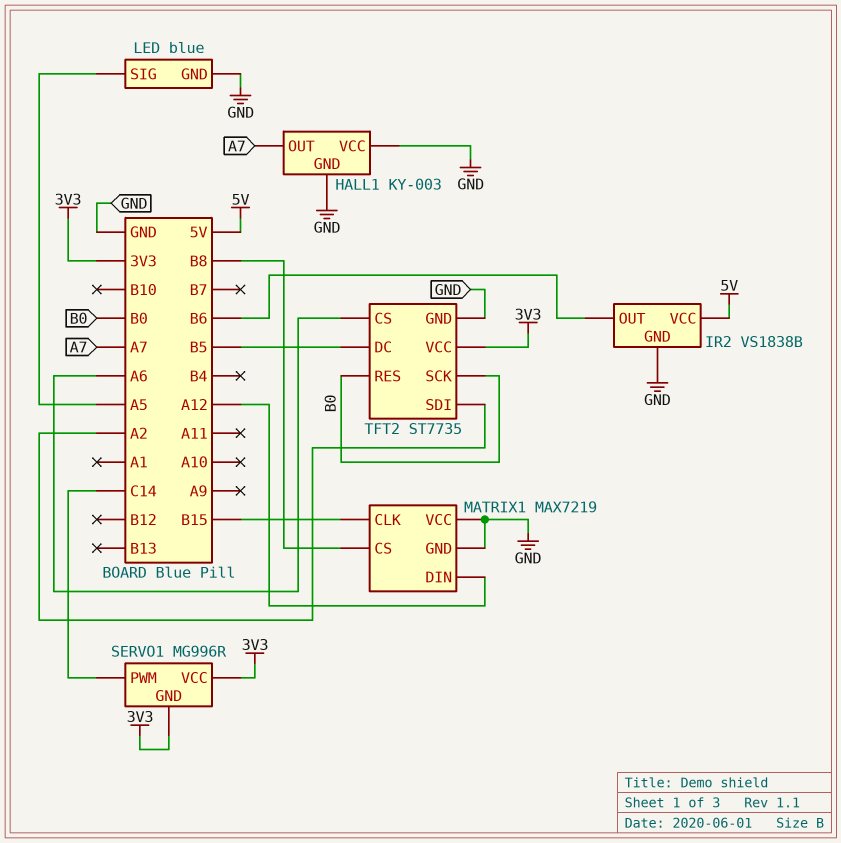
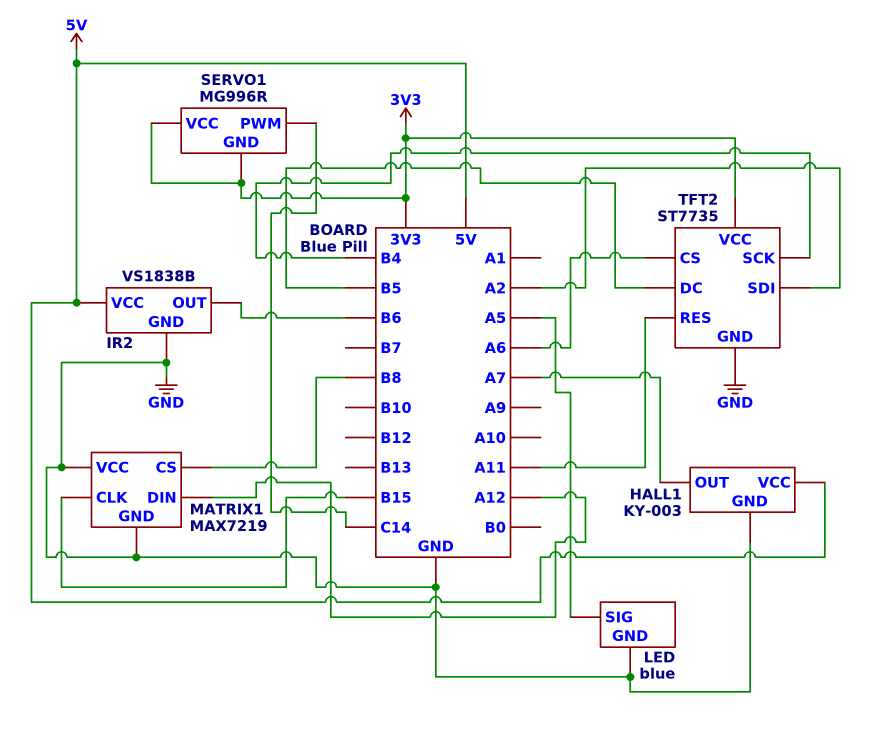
HALL1 pin VCC: GND -> 5V
TFT2 pin RES: B0 -> A11
TFT2 pin SCK: B0 -> B4

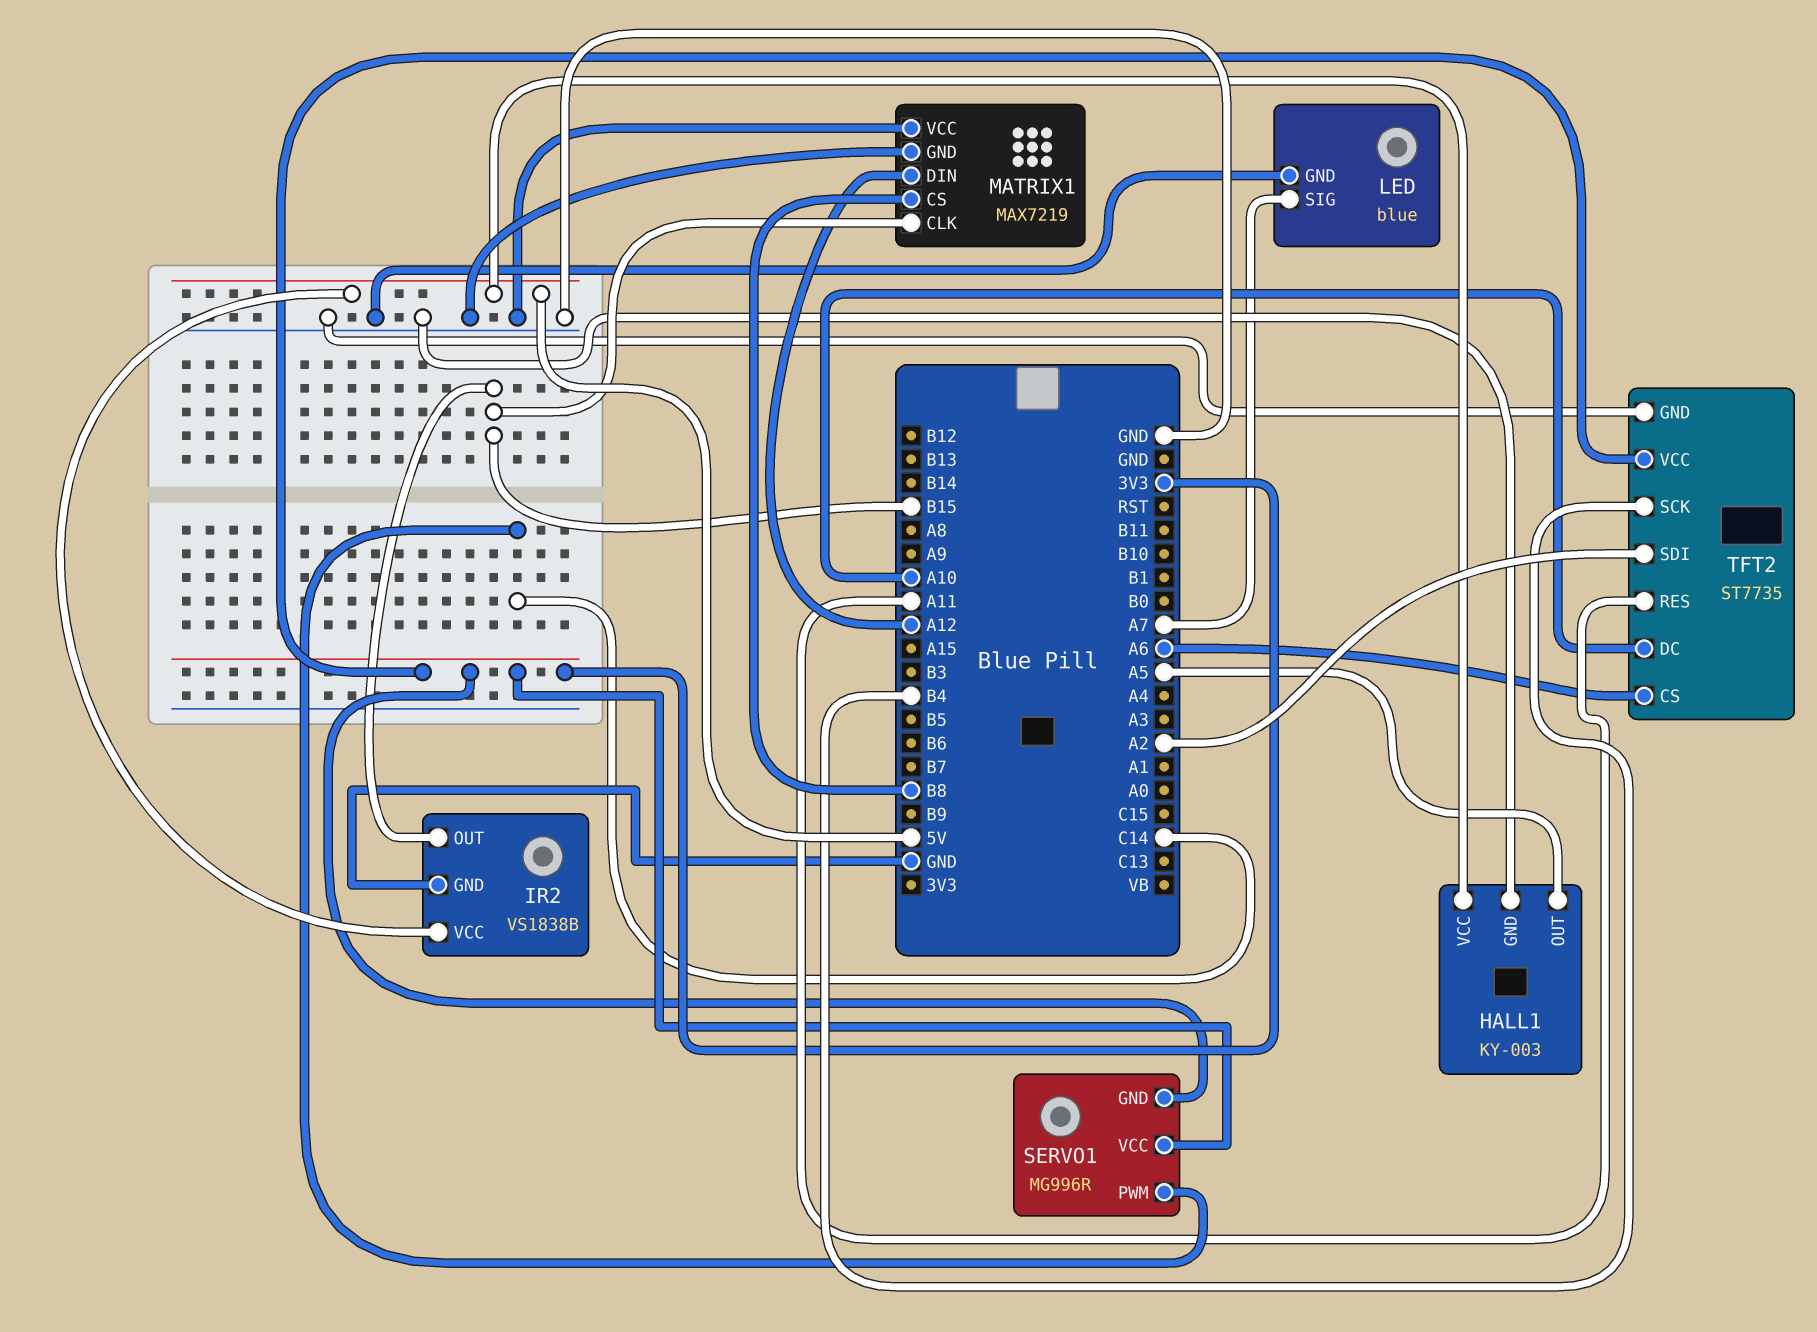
HALL1 pin OUT: A7 -> A5
IR2 pin OUT: B6 -> B15
LED pin SIG: A5 -> A7
TFT2 pin DC: B5 -> A10

